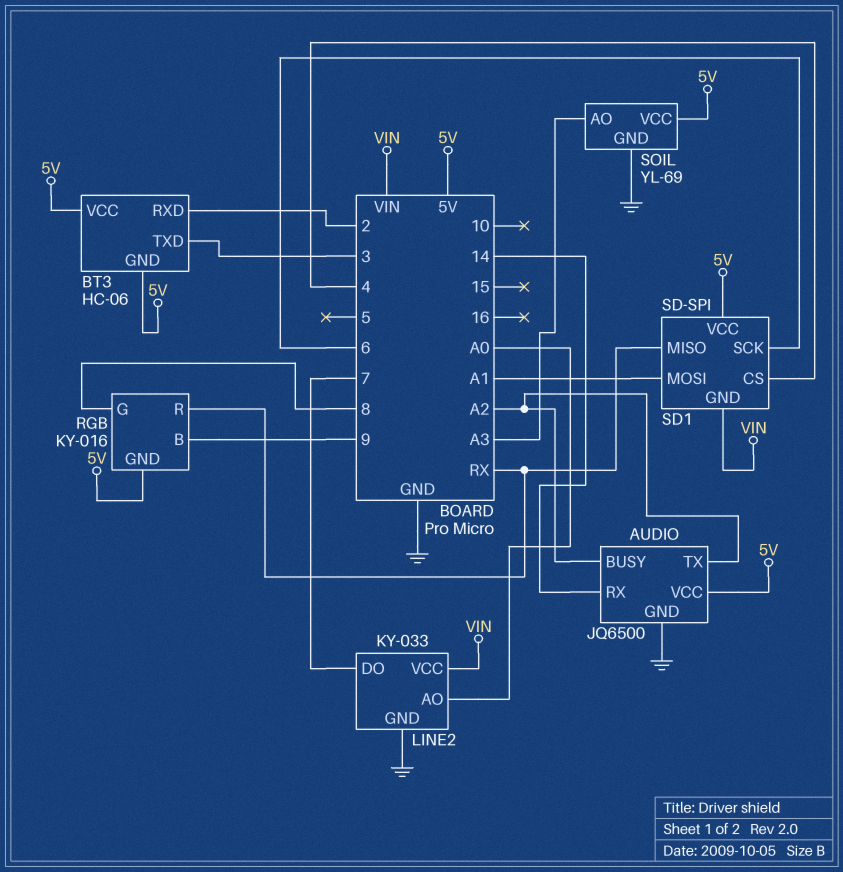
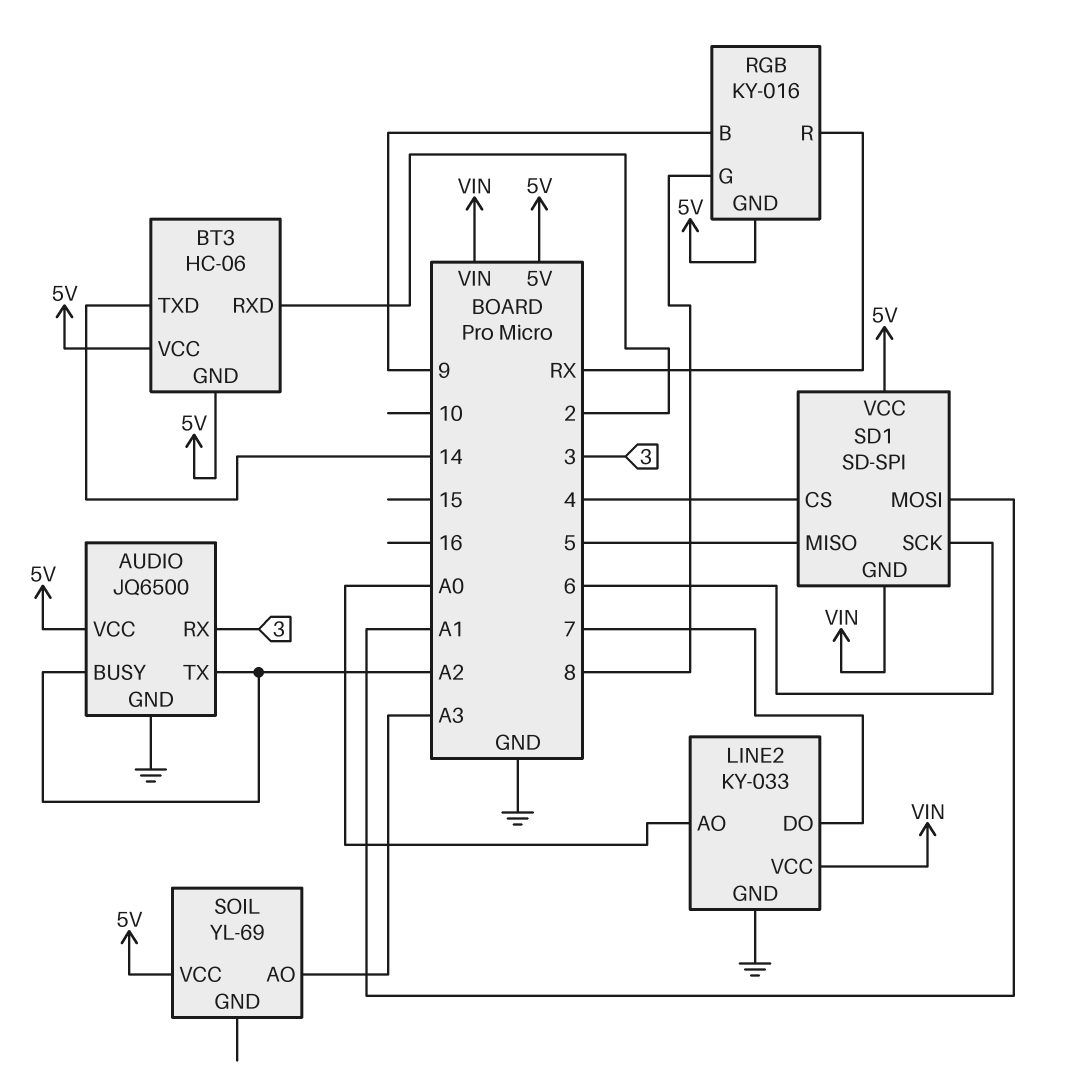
AUDIO pin RX: 14 -> 3
BT3 pin TXD: 3 -> 14
SD1 pin MISO: RX -> 5
SOIL pin GND: GND -> none

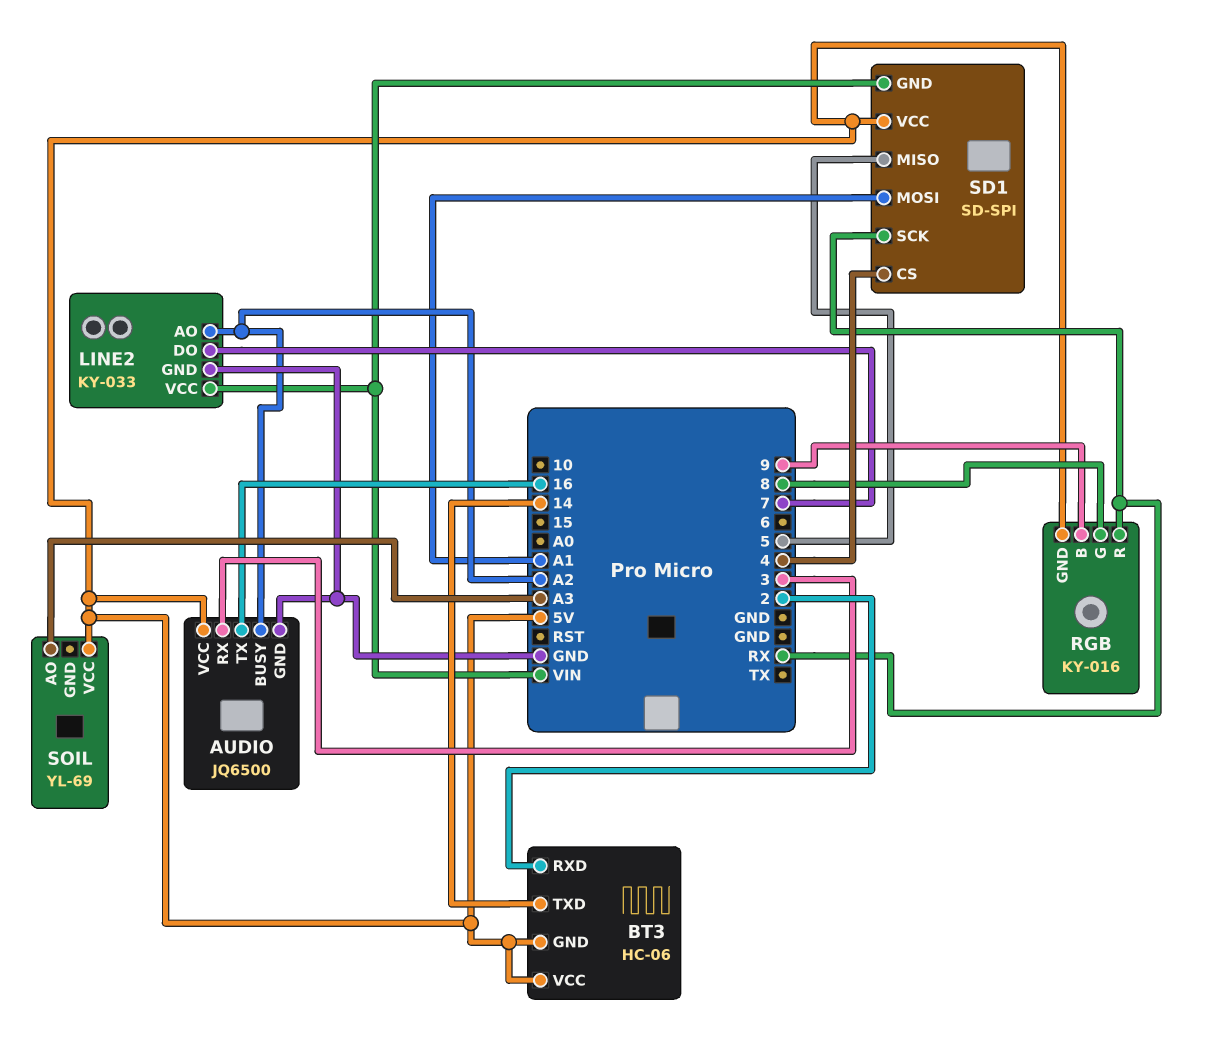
AUDIO pin TX: A2 -> 16
LINE2 pin AO: A0 -> A2
SD1 pin SCK: 6 -> RX

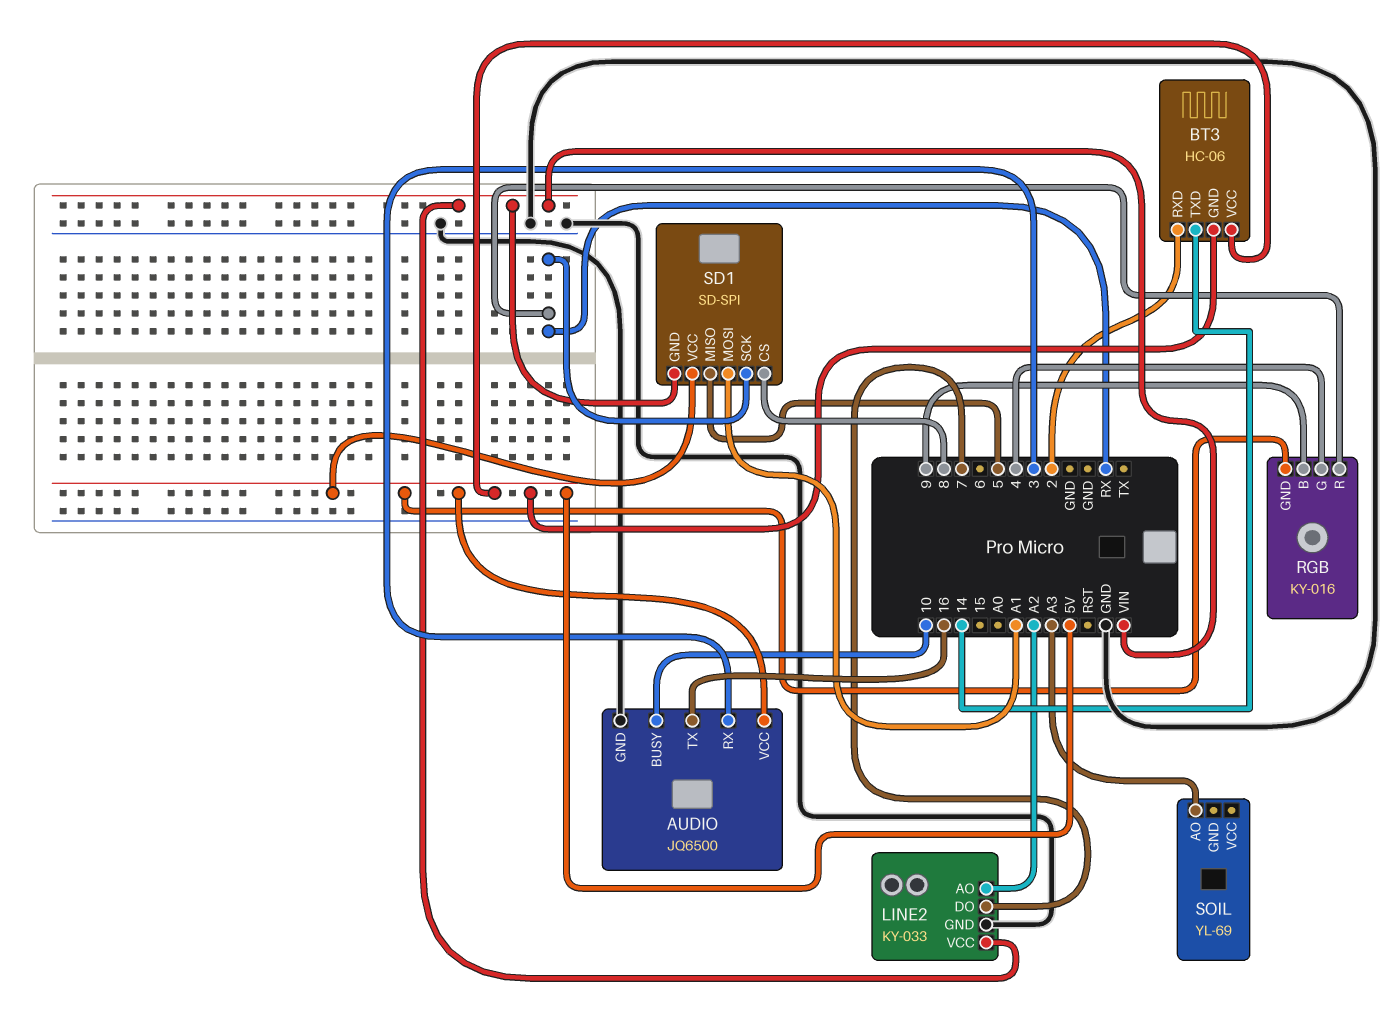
AUDIO pin BUSY: A2 -> 10
RGB pin G: 8 -> 4
SD1 pin CS: 4 -> 8
SOIL pin VCC: 5V -> none

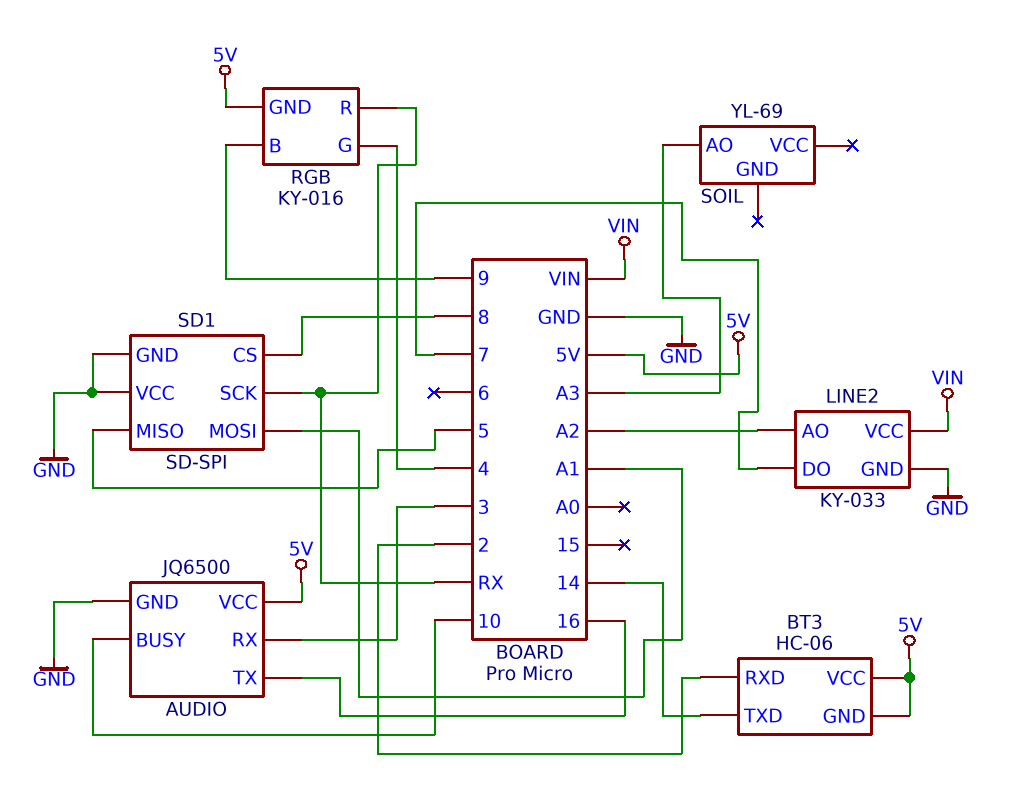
SD1 pin GND: VIN -> GND
SD1 pin VCC: 5V -> GND

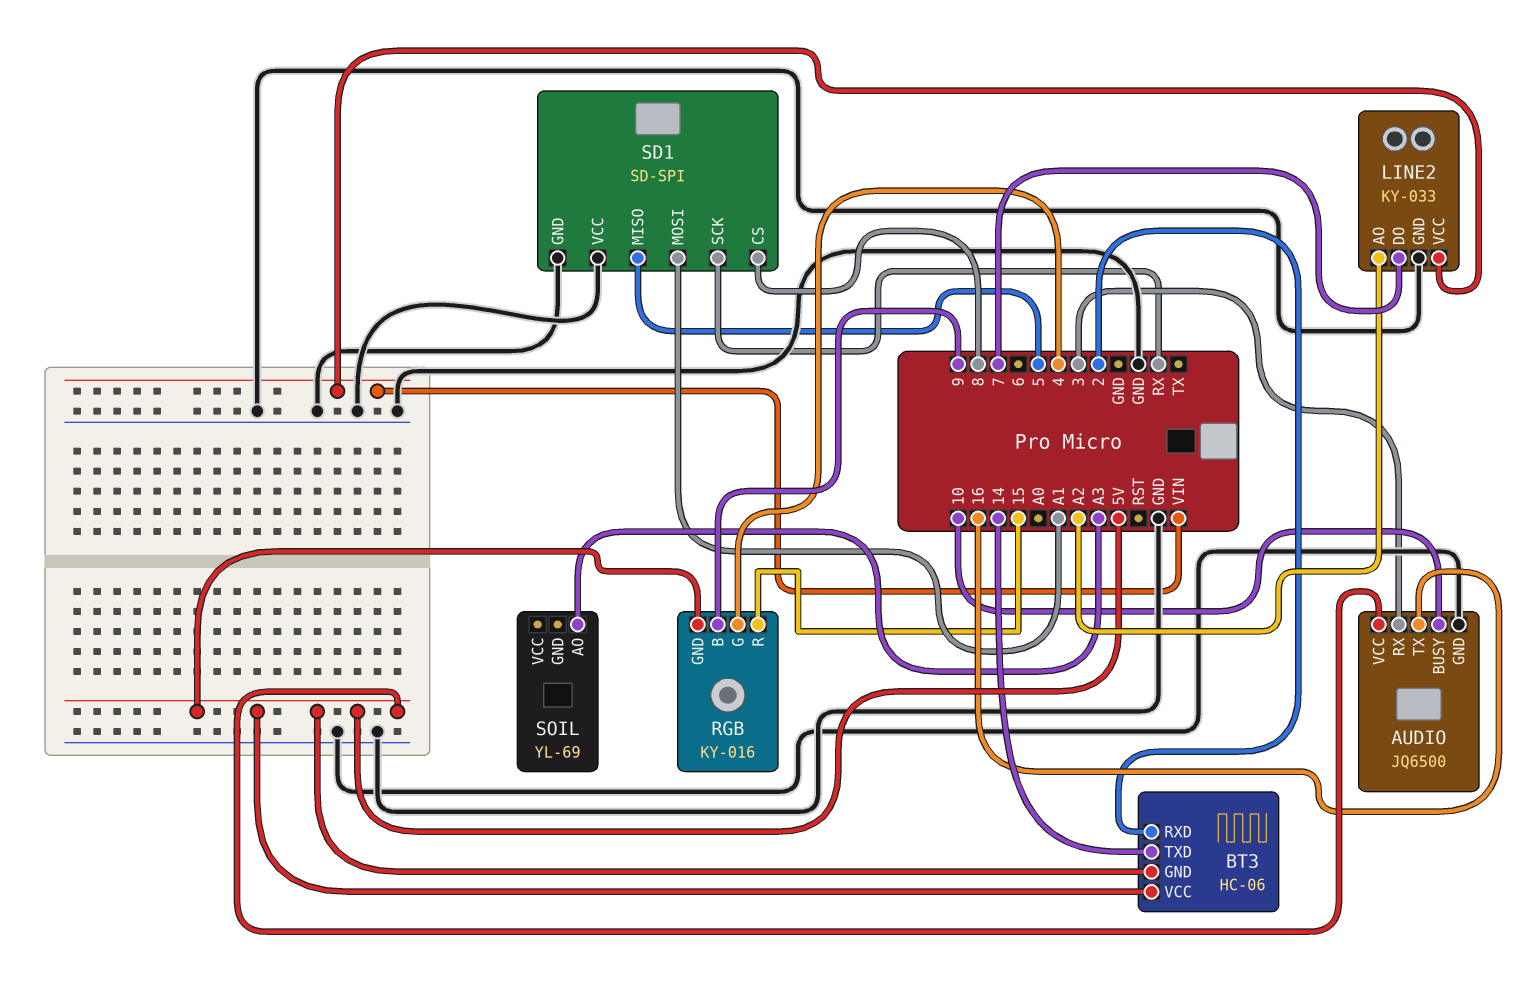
RGB pin R: RX -> 15

